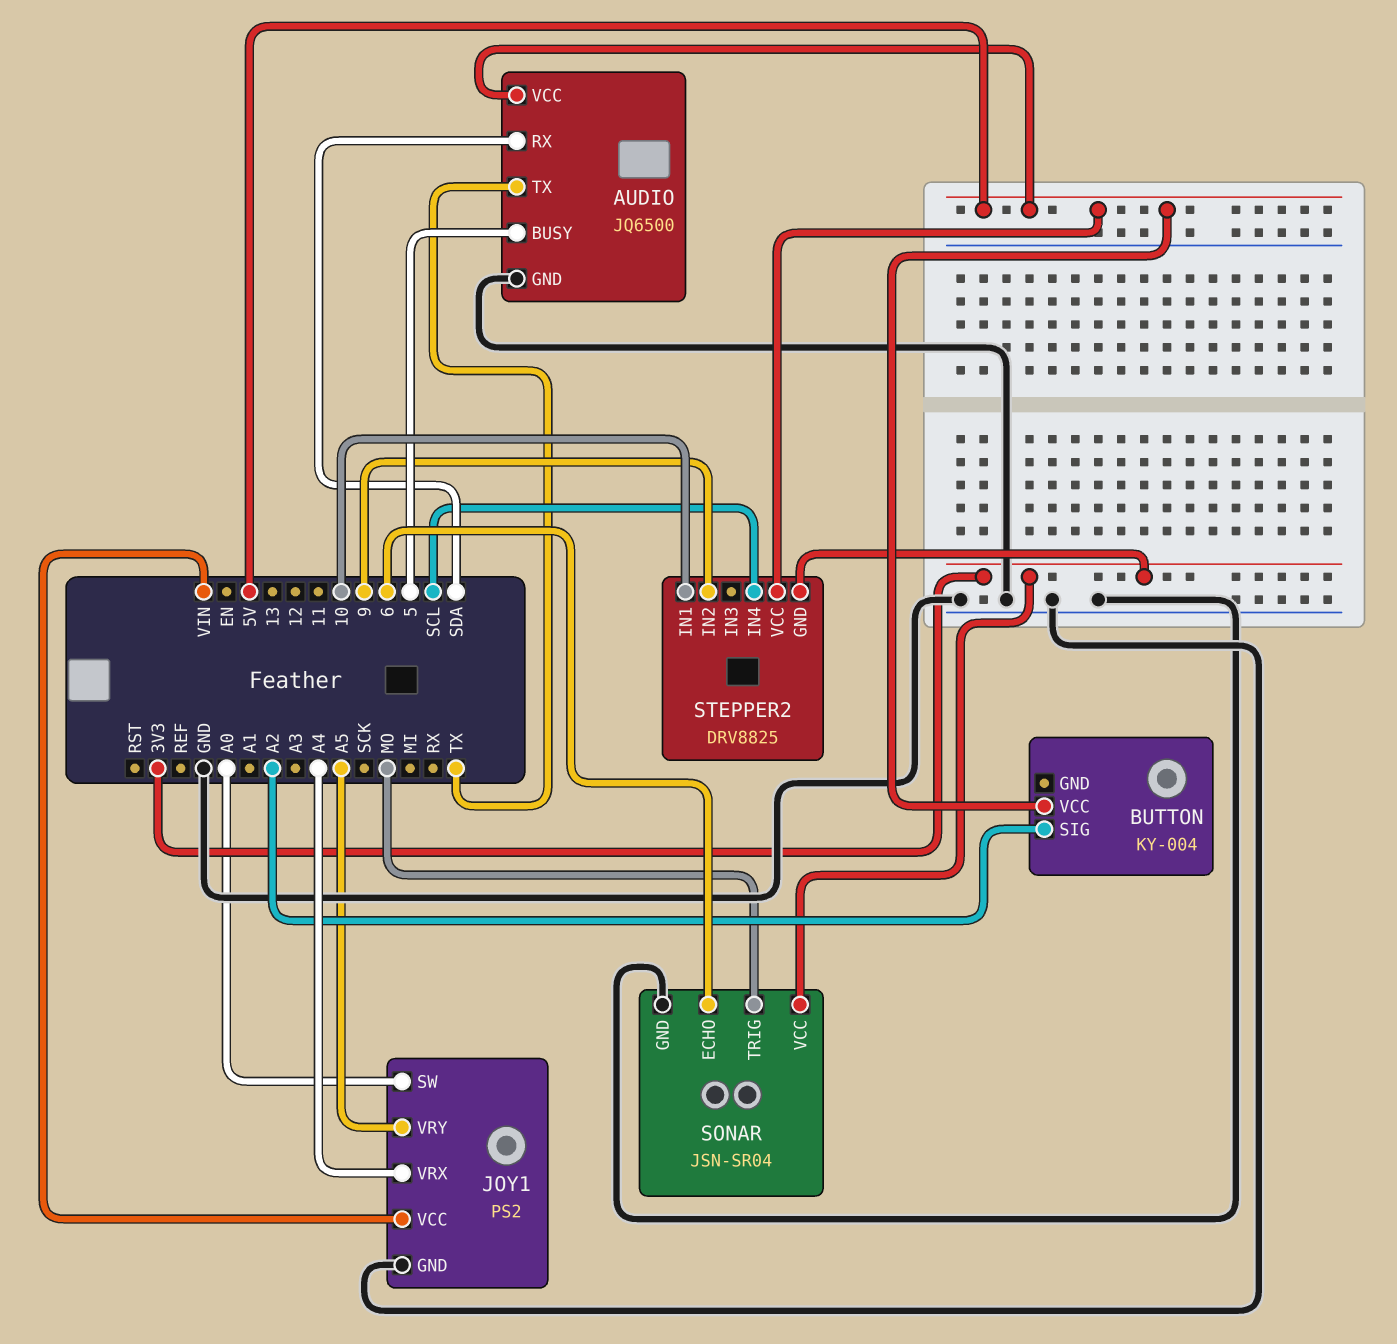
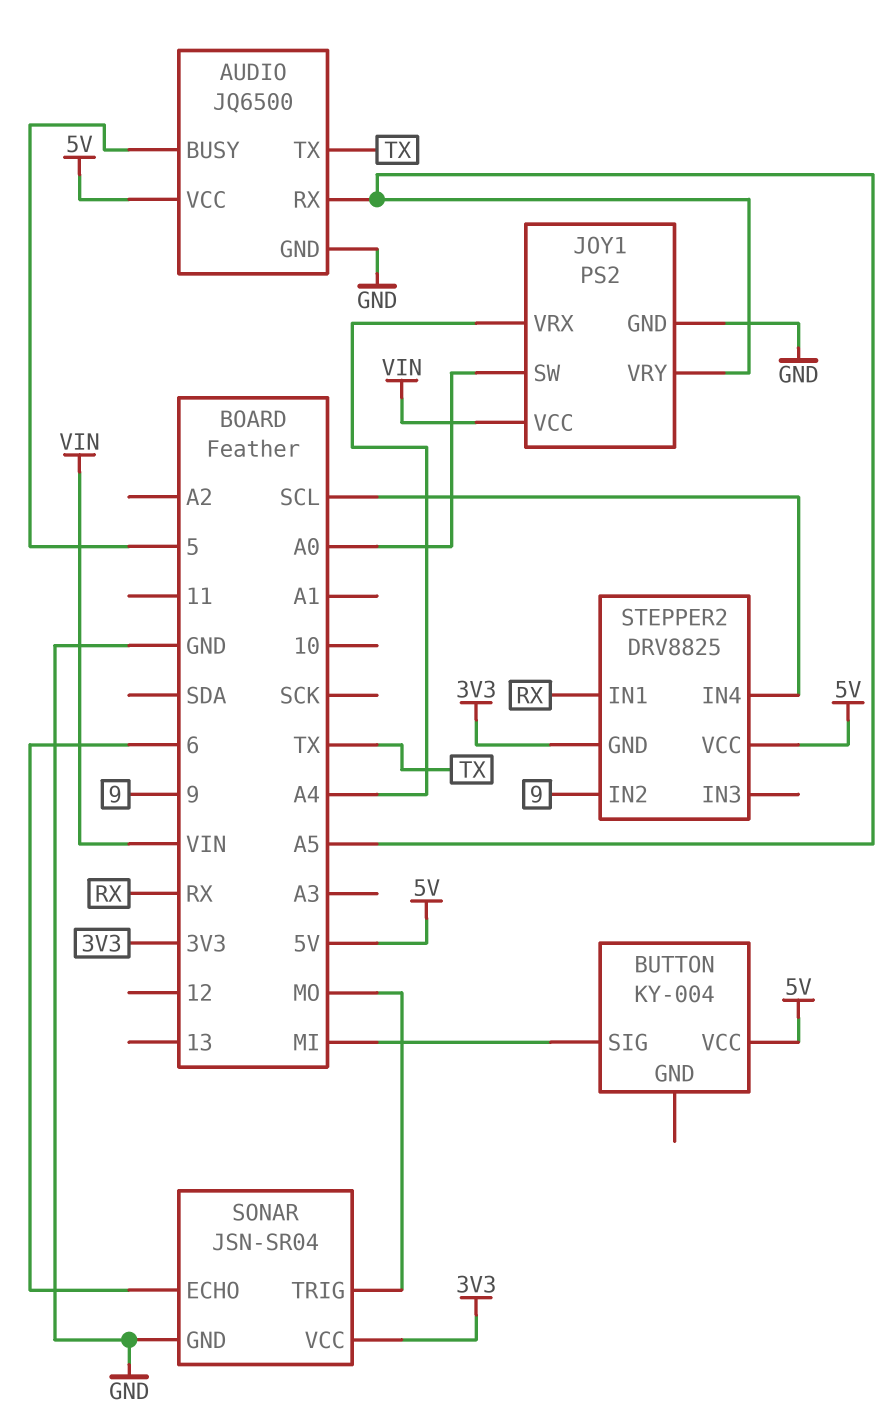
AUDIO pin RX: SDA -> A5
BUTTON pin SIG: A2 -> MI
STEPPER2 pin IN1: 10 -> RX

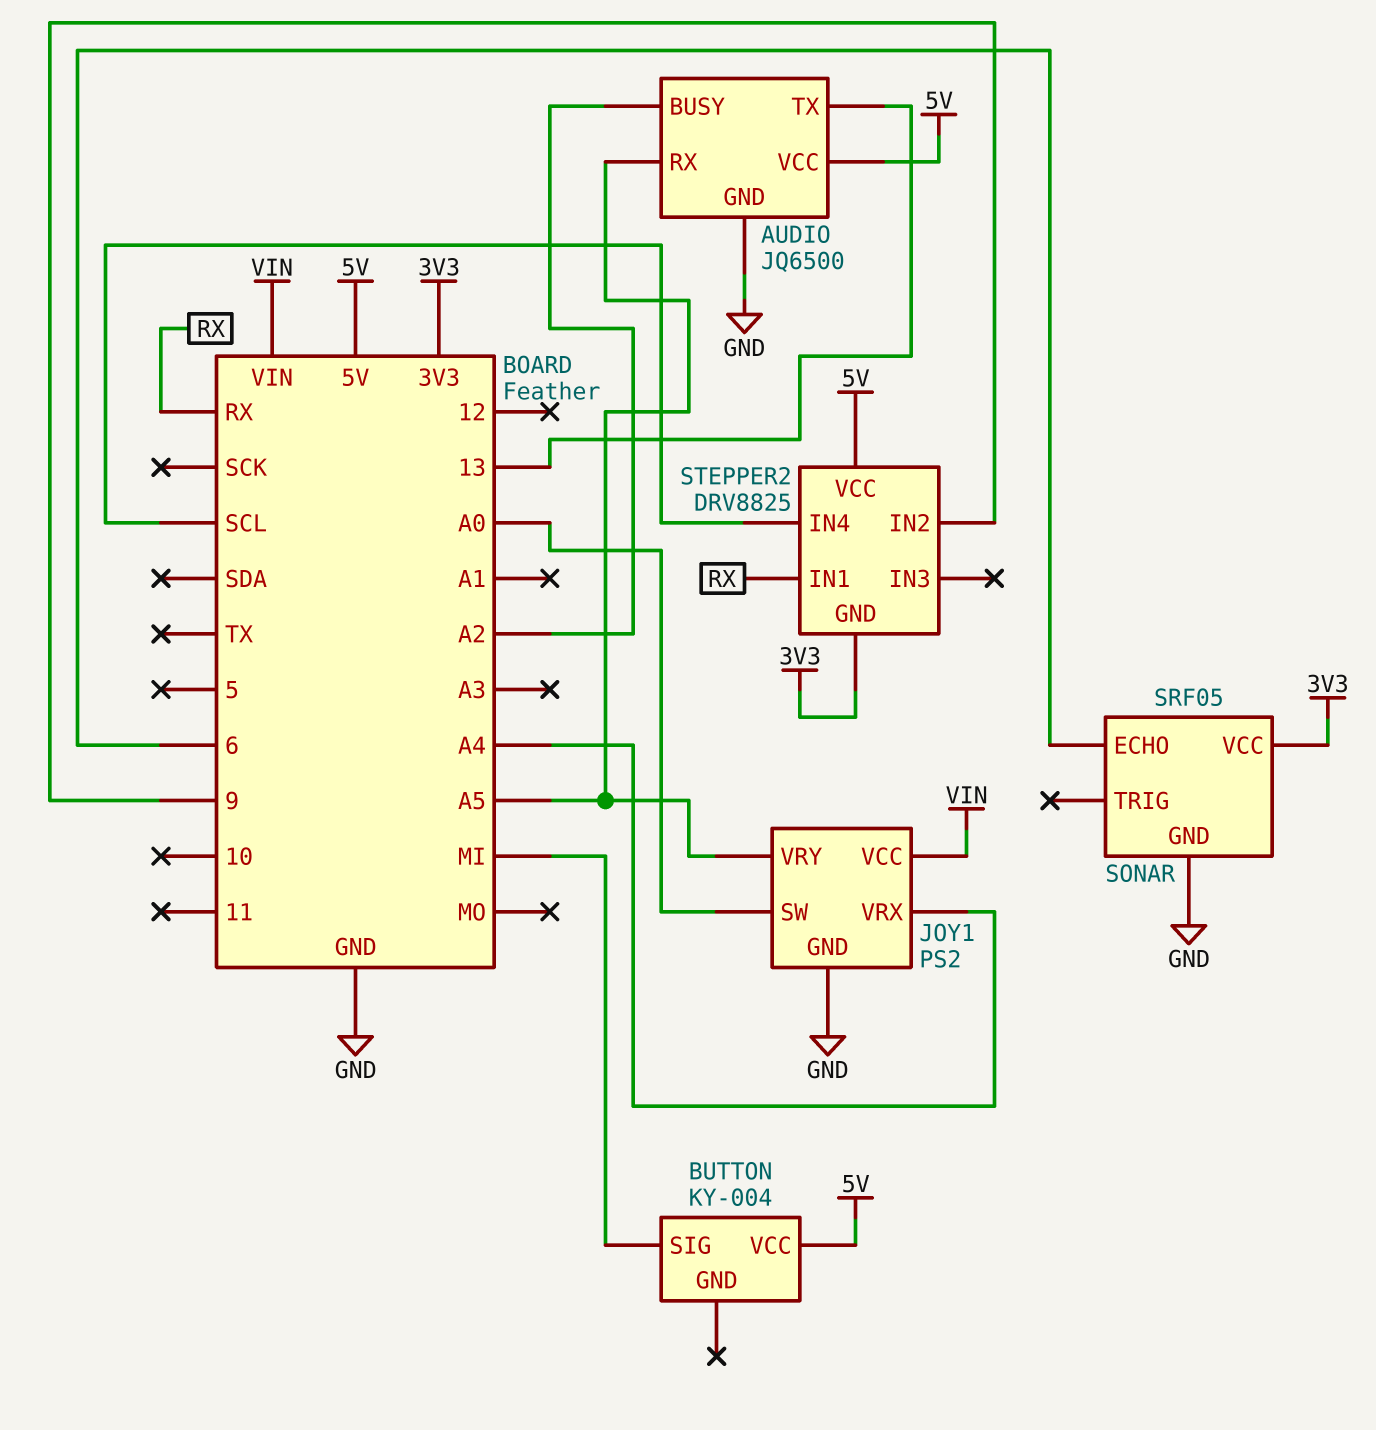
AUDIO pin BUSY: 5 -> A2
AUDIO pin TX: TX -> 13
SONAR: JSN-SR04 -> SRF05
SONAR pin TRIG: MO -> none

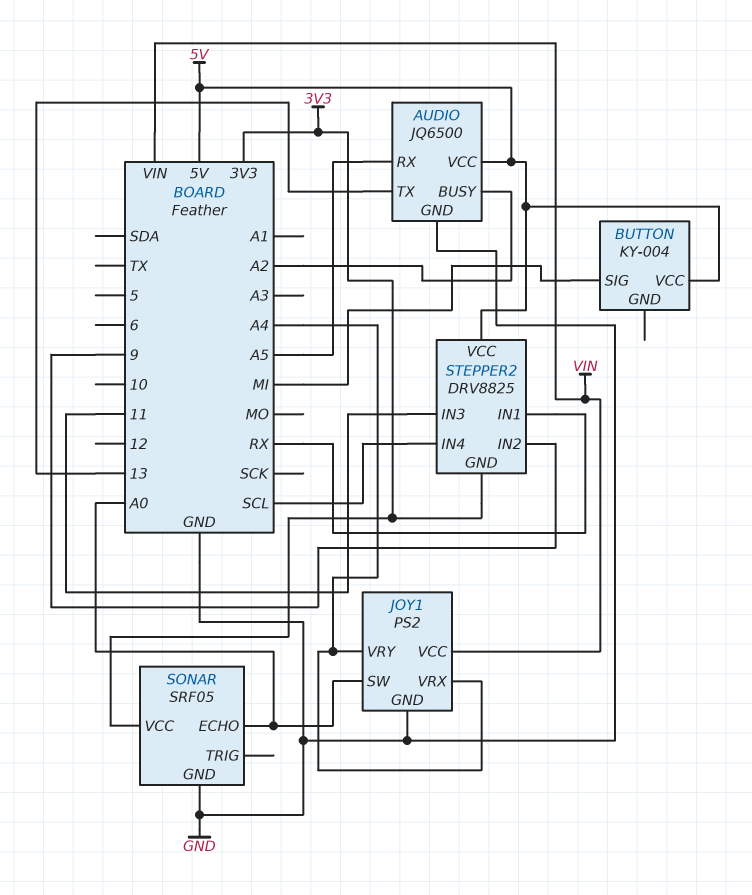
JOY1 pin VRY: A5 -> A4
SONAR pin ECHO: 6 -> A0
STEPPER2 pin IN3: none -> 11

